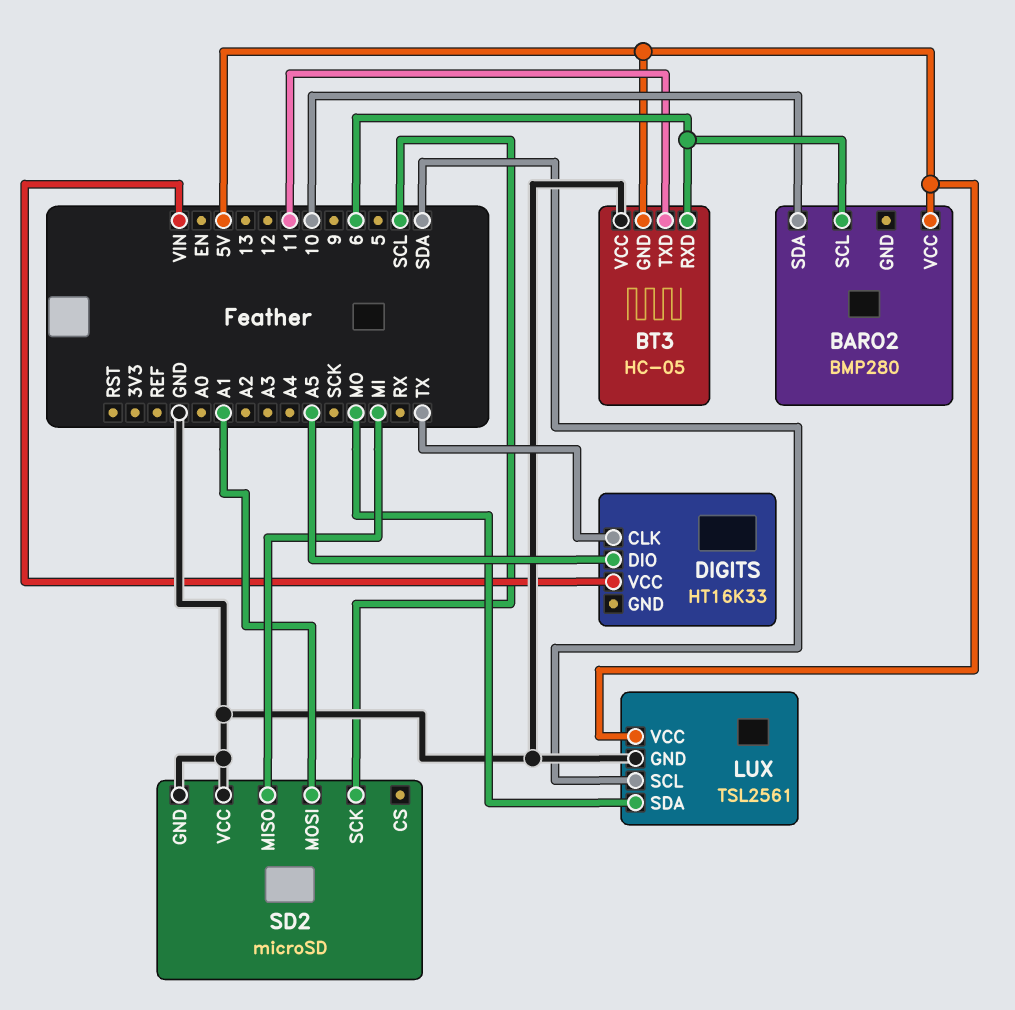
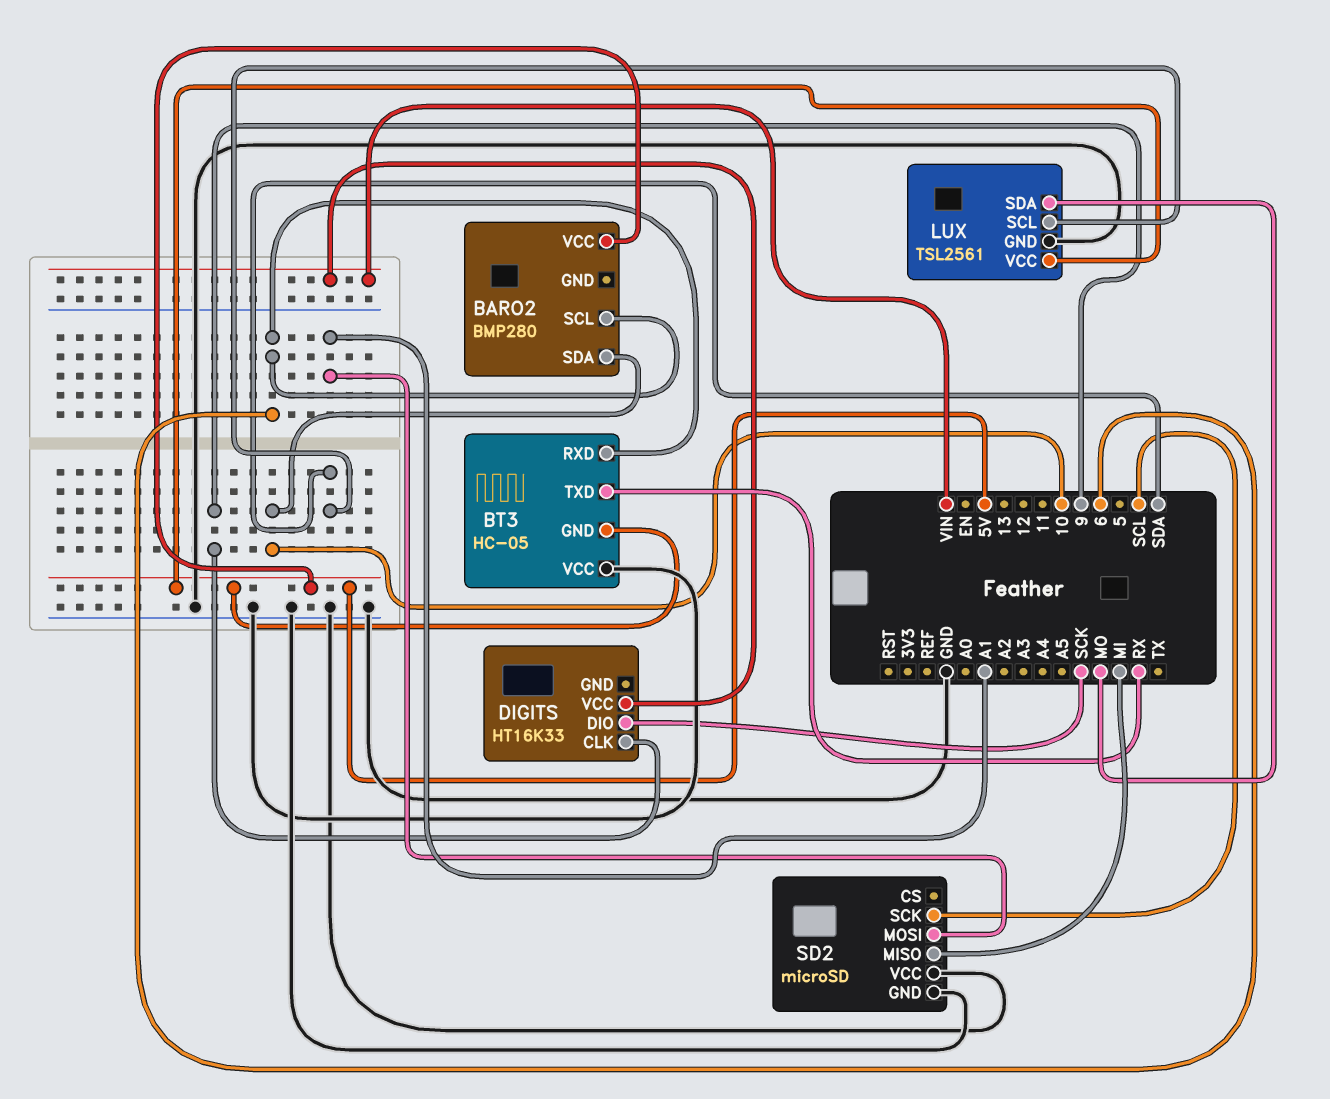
BT3 pin TXD: 11 -> RX
DIGITS pin CLK: TX -> 9
DIGITS pin DIO: A5 -> SCK

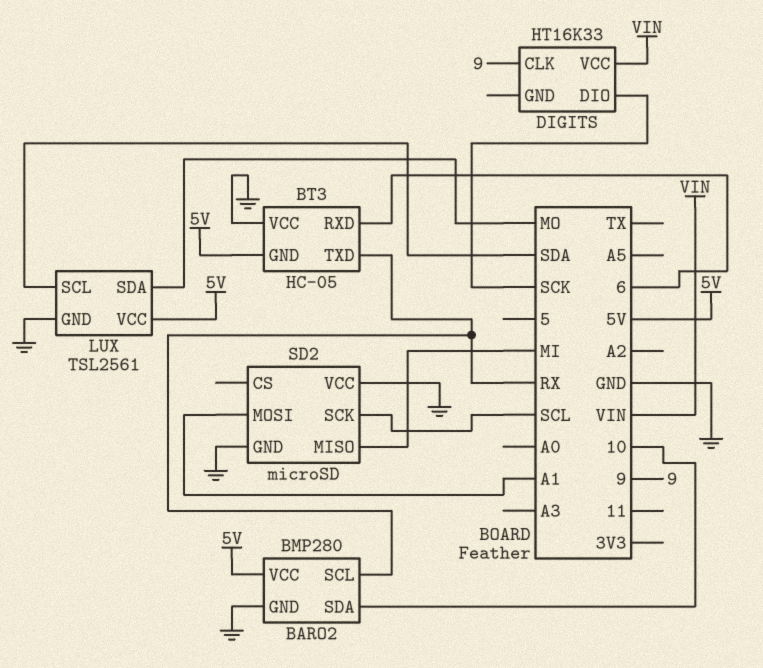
BARO2 pin GND: none -> GND
BARO2 pin SCL: 6 -> RX

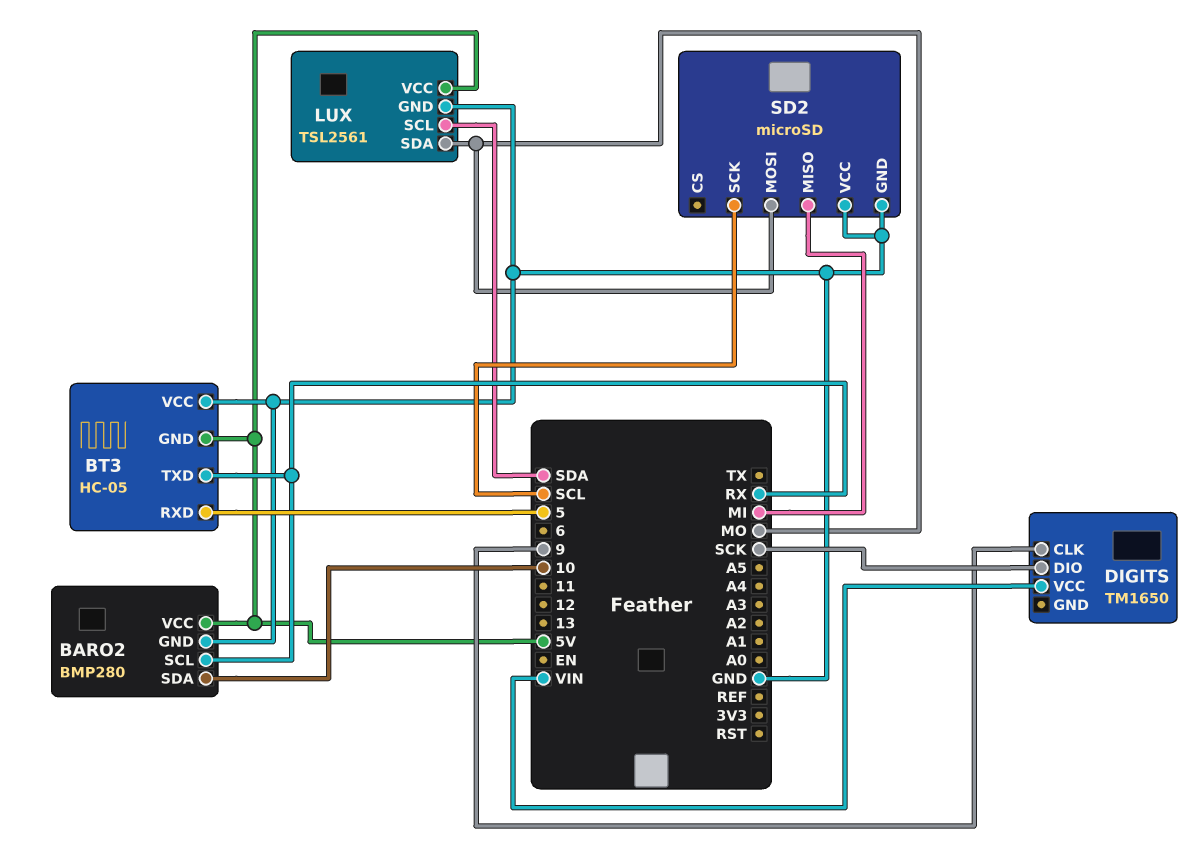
BT3 pin RXD: 6 -> 5
DIGITS: HT16K33 -> TM1650
SD2 pin MOSI: A1 -> MO

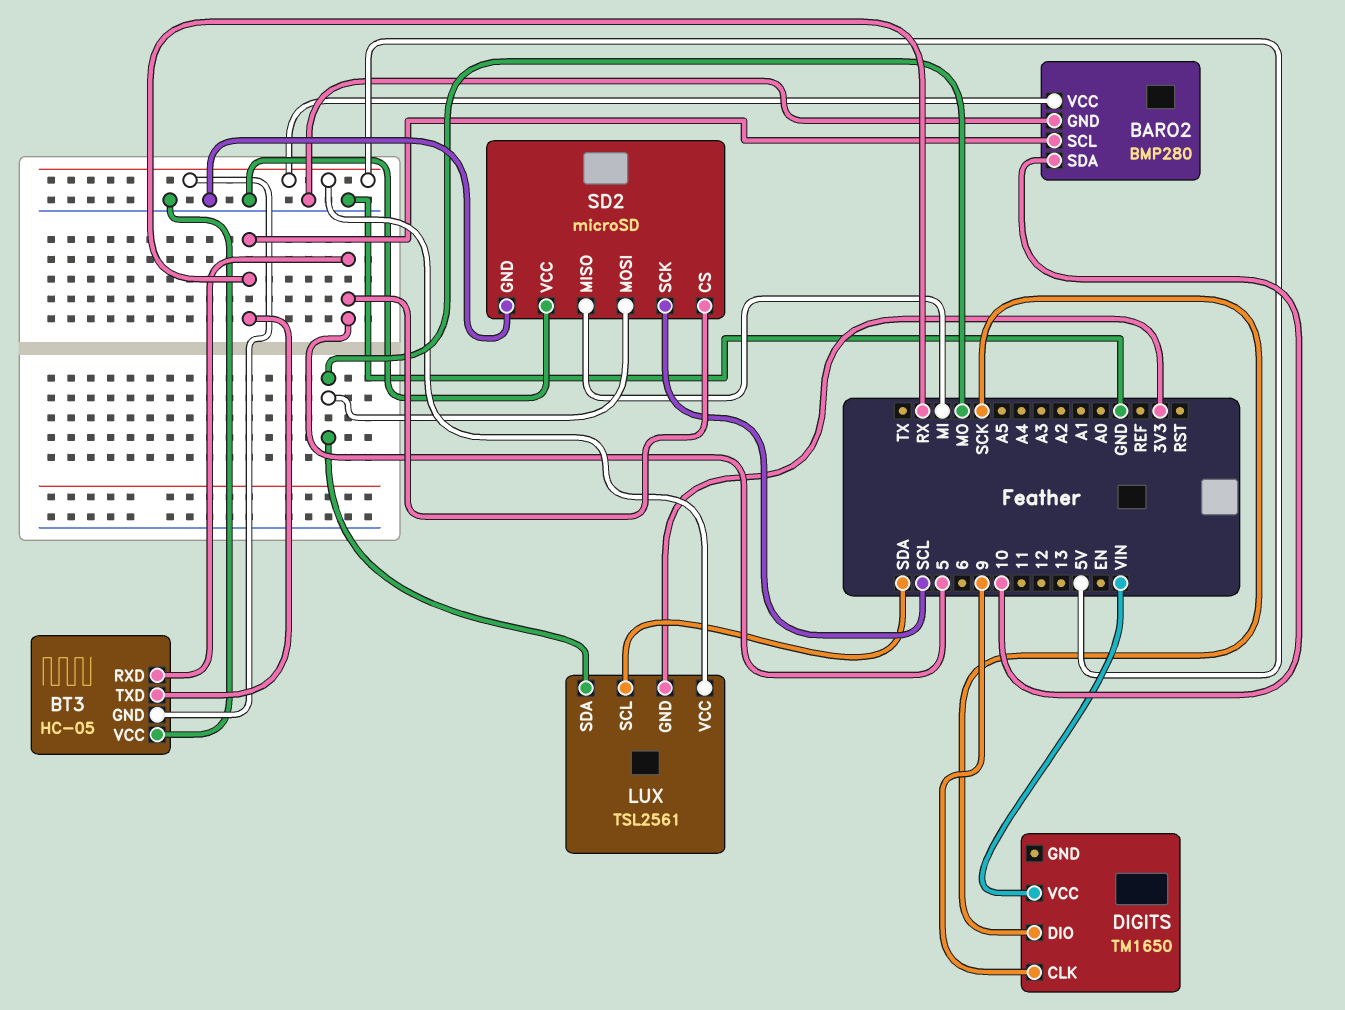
LUX pin GND: GND -> 3V3
SD2 pin CS: none -> 5

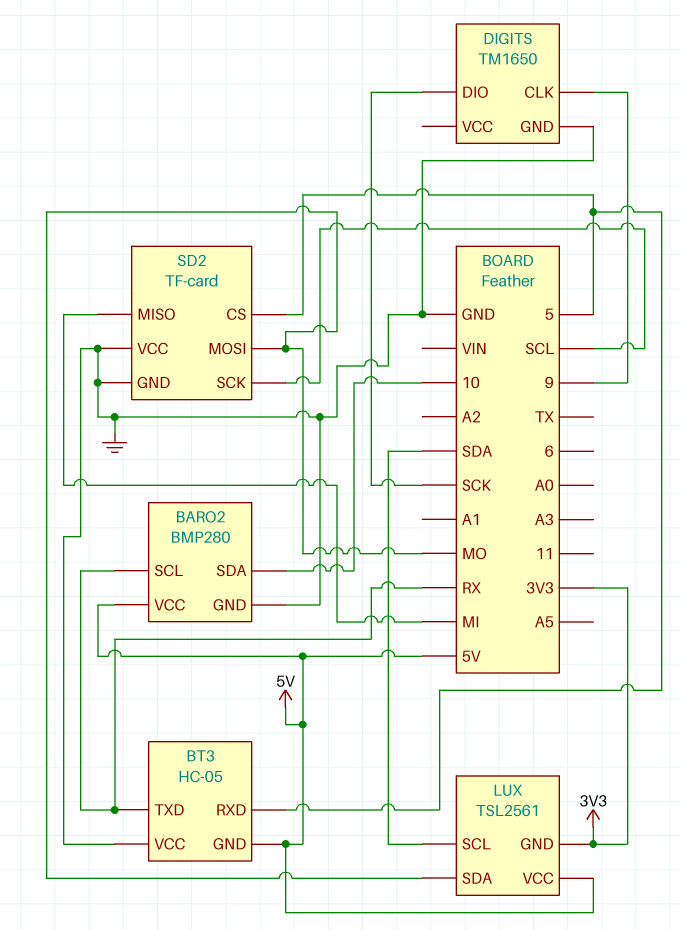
DIGITS pin GND: none -> GND
DIGITS pin VCC: VIN -> none
SD2: microSD -> TF-card

